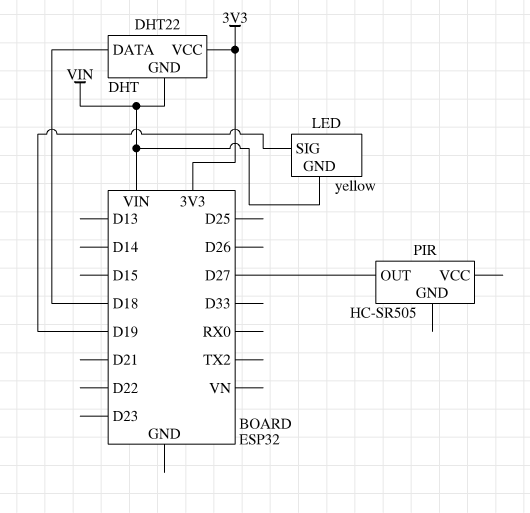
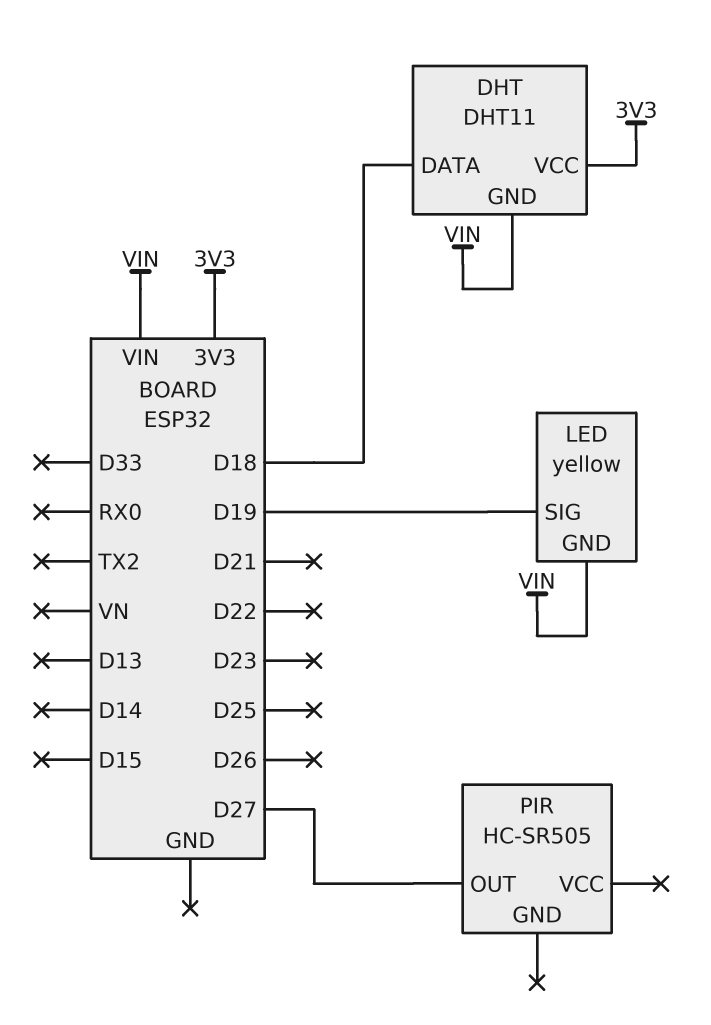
DHT: DHT22 -> DHT11

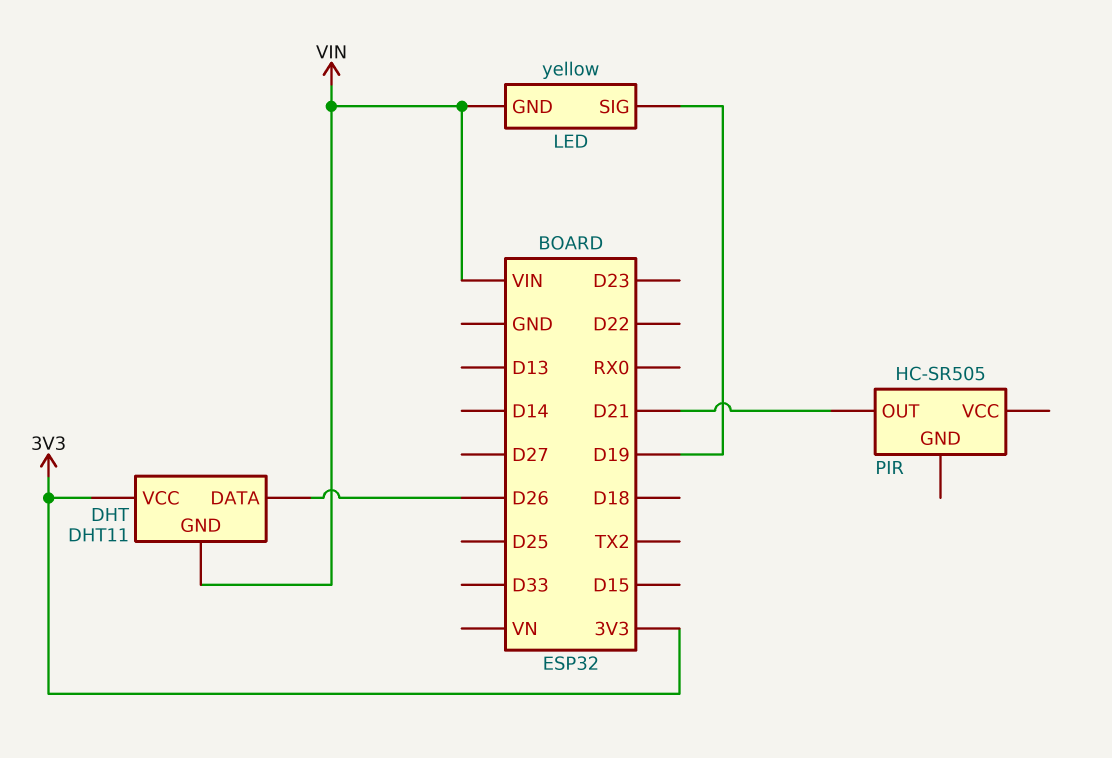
DHT pin DATA: D18 -> D26
PIR pin OUT: D27 -> D21

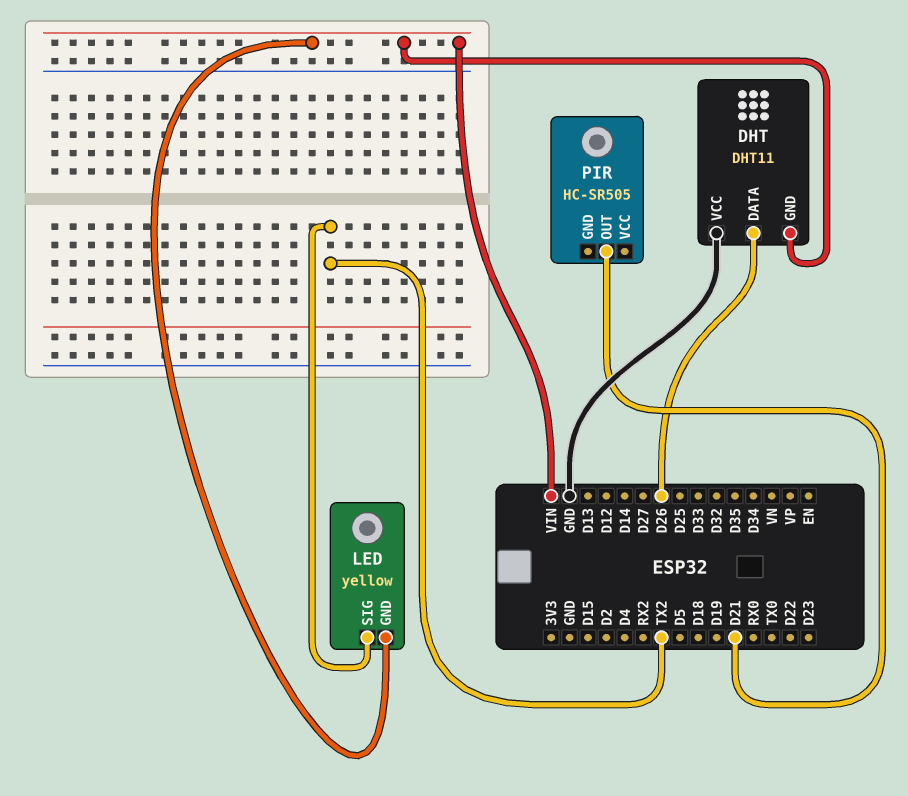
DHT pin VCC: 3V3 -> GND
LED pin SIG: D19 -> TX2

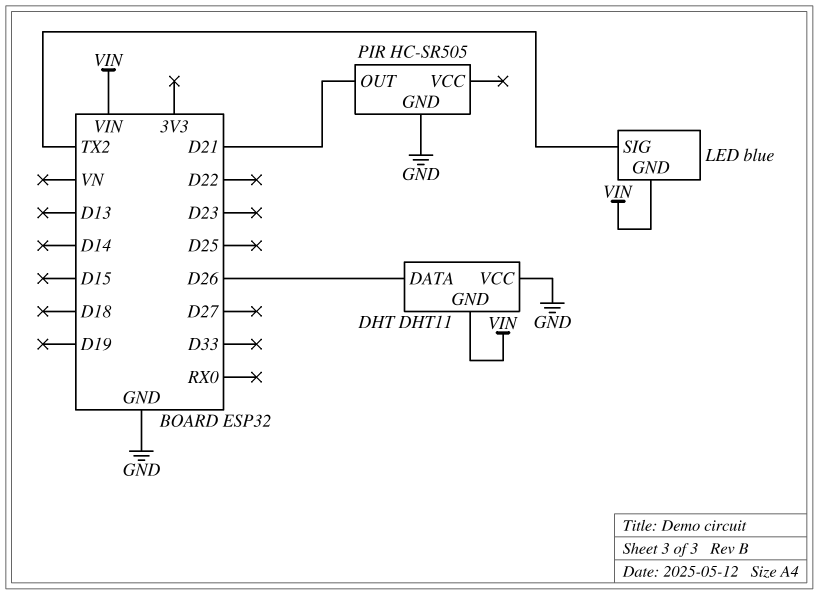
LED: yellow -> blue
PIR pin GND: none -> GND

